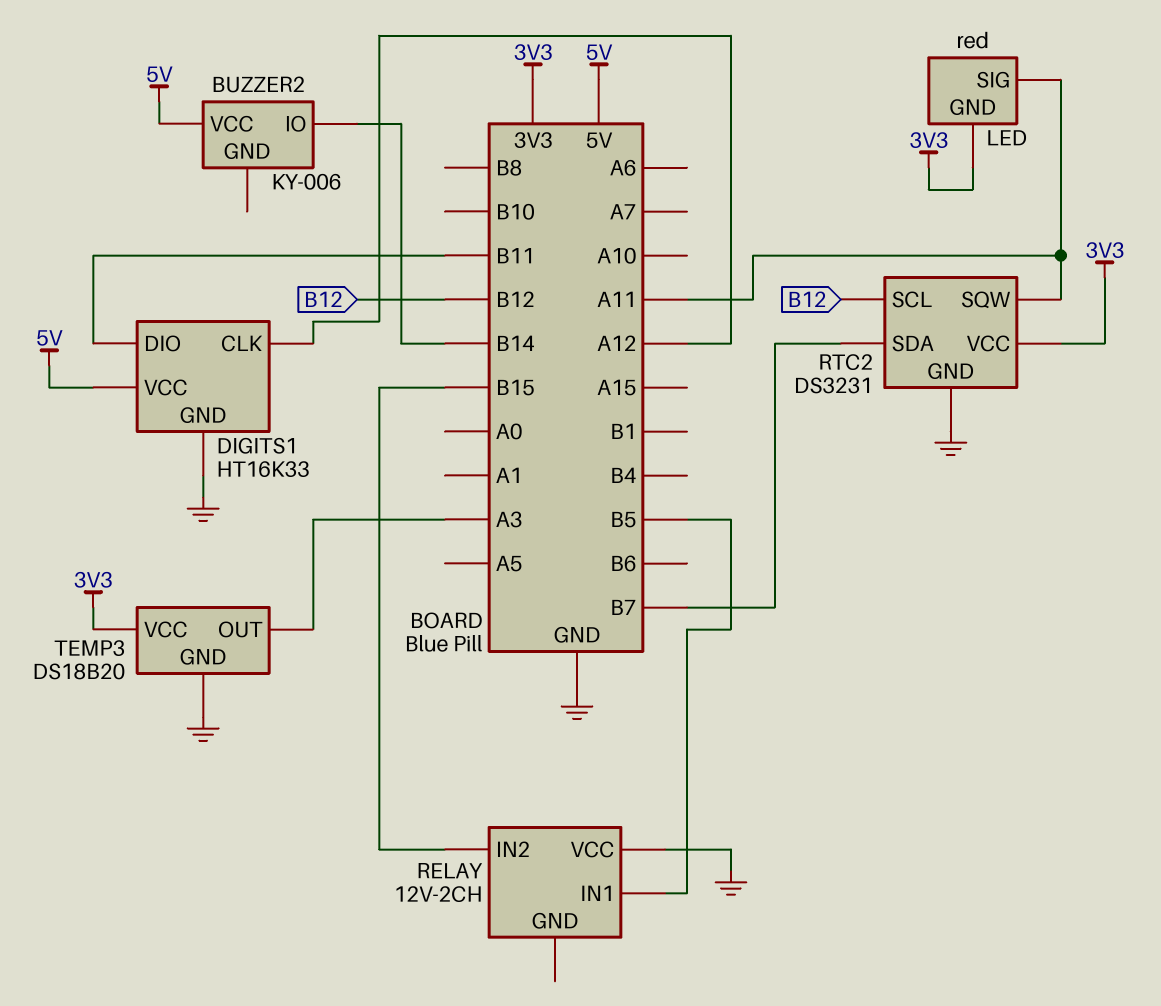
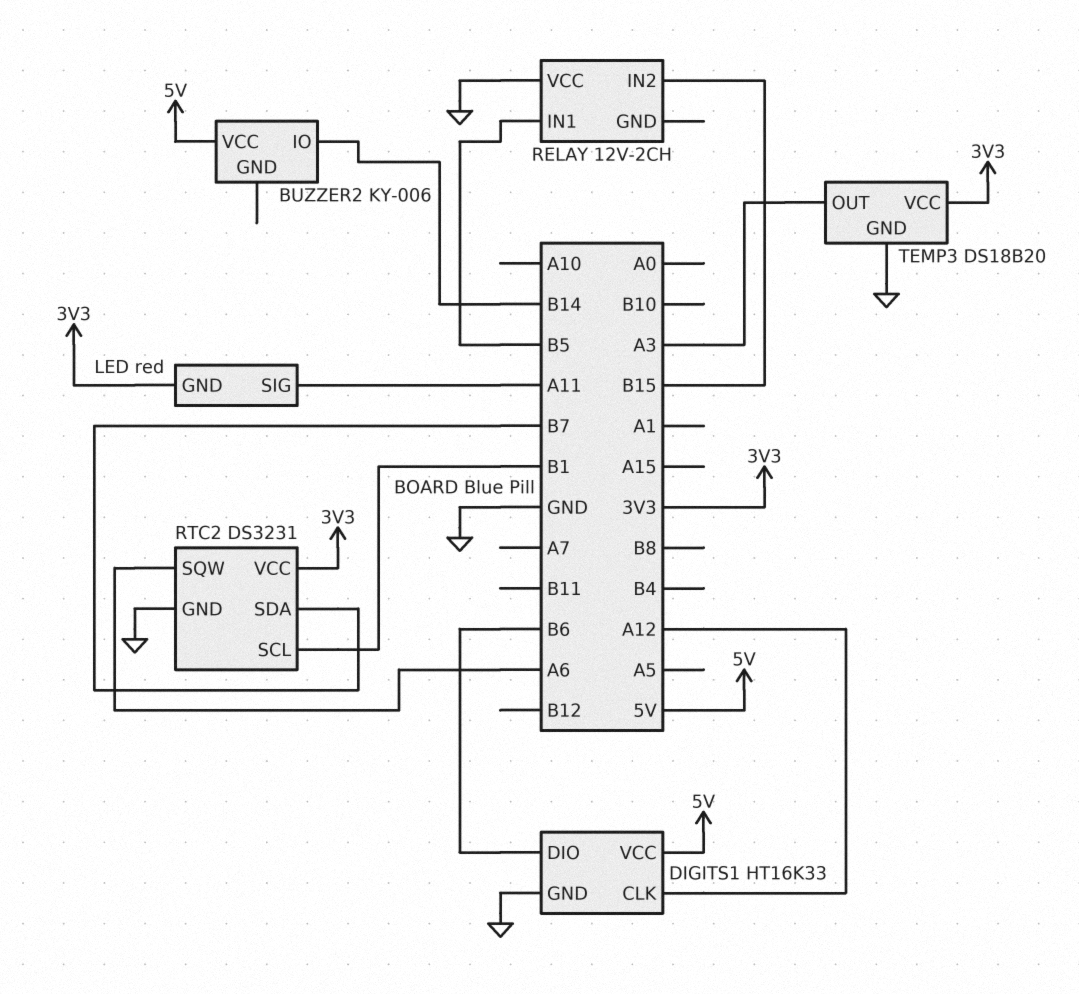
DIGITS1 pin DIO: B11 -> B6
RTC2 pin SCL: B12 -> B1
RTC2 pin SQW: A11 -> A6

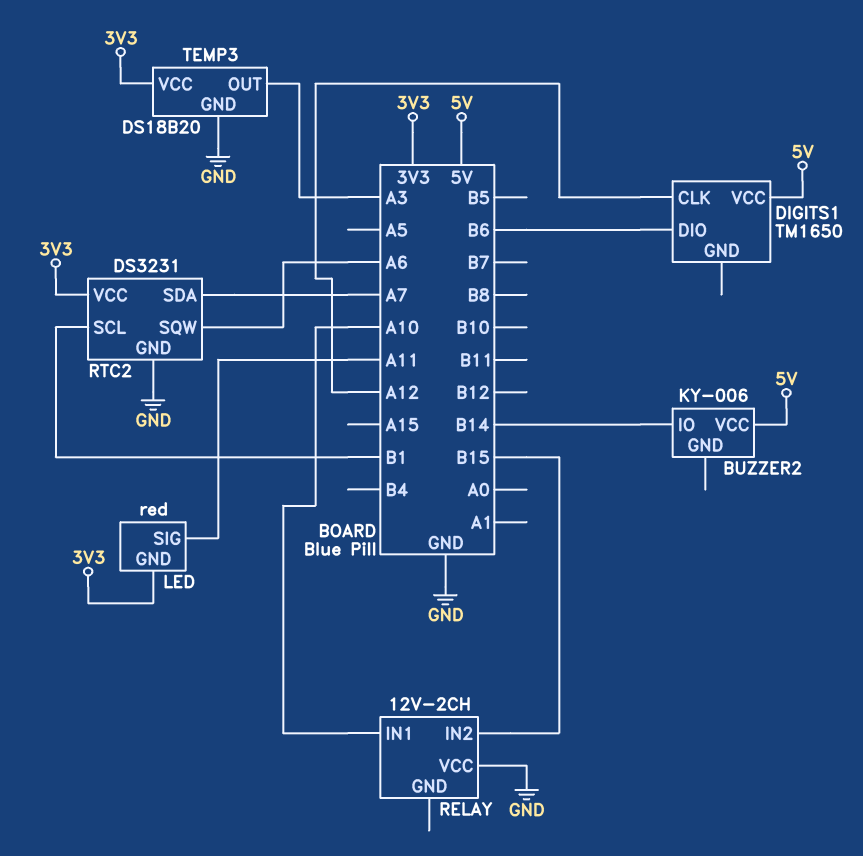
DIGITS1: HT16K33 -> TM1650
DIGITS1 pin GND: GND -> none
RELAY pin IN1: B5 -> A10
RTC2 pin SDA: B7 -> A7

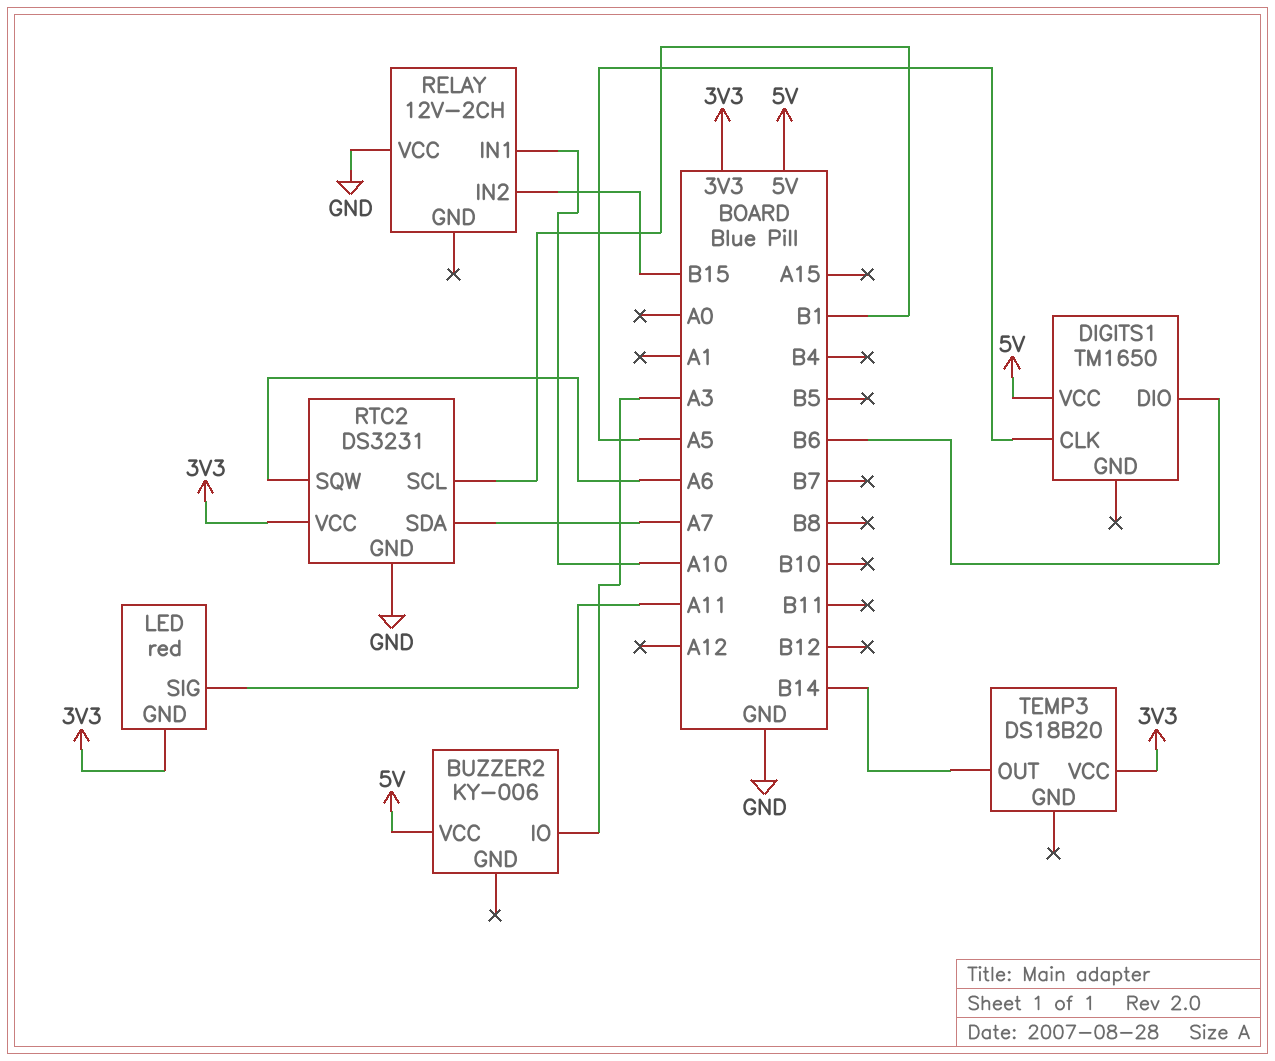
BUZZER2 pin IO: B14 -> A3
DIGITS1 pin CLK: A12 -> A5
TEMP3 pin GND: GND -> none
TEMP3 pin OUT: A3 -> B14

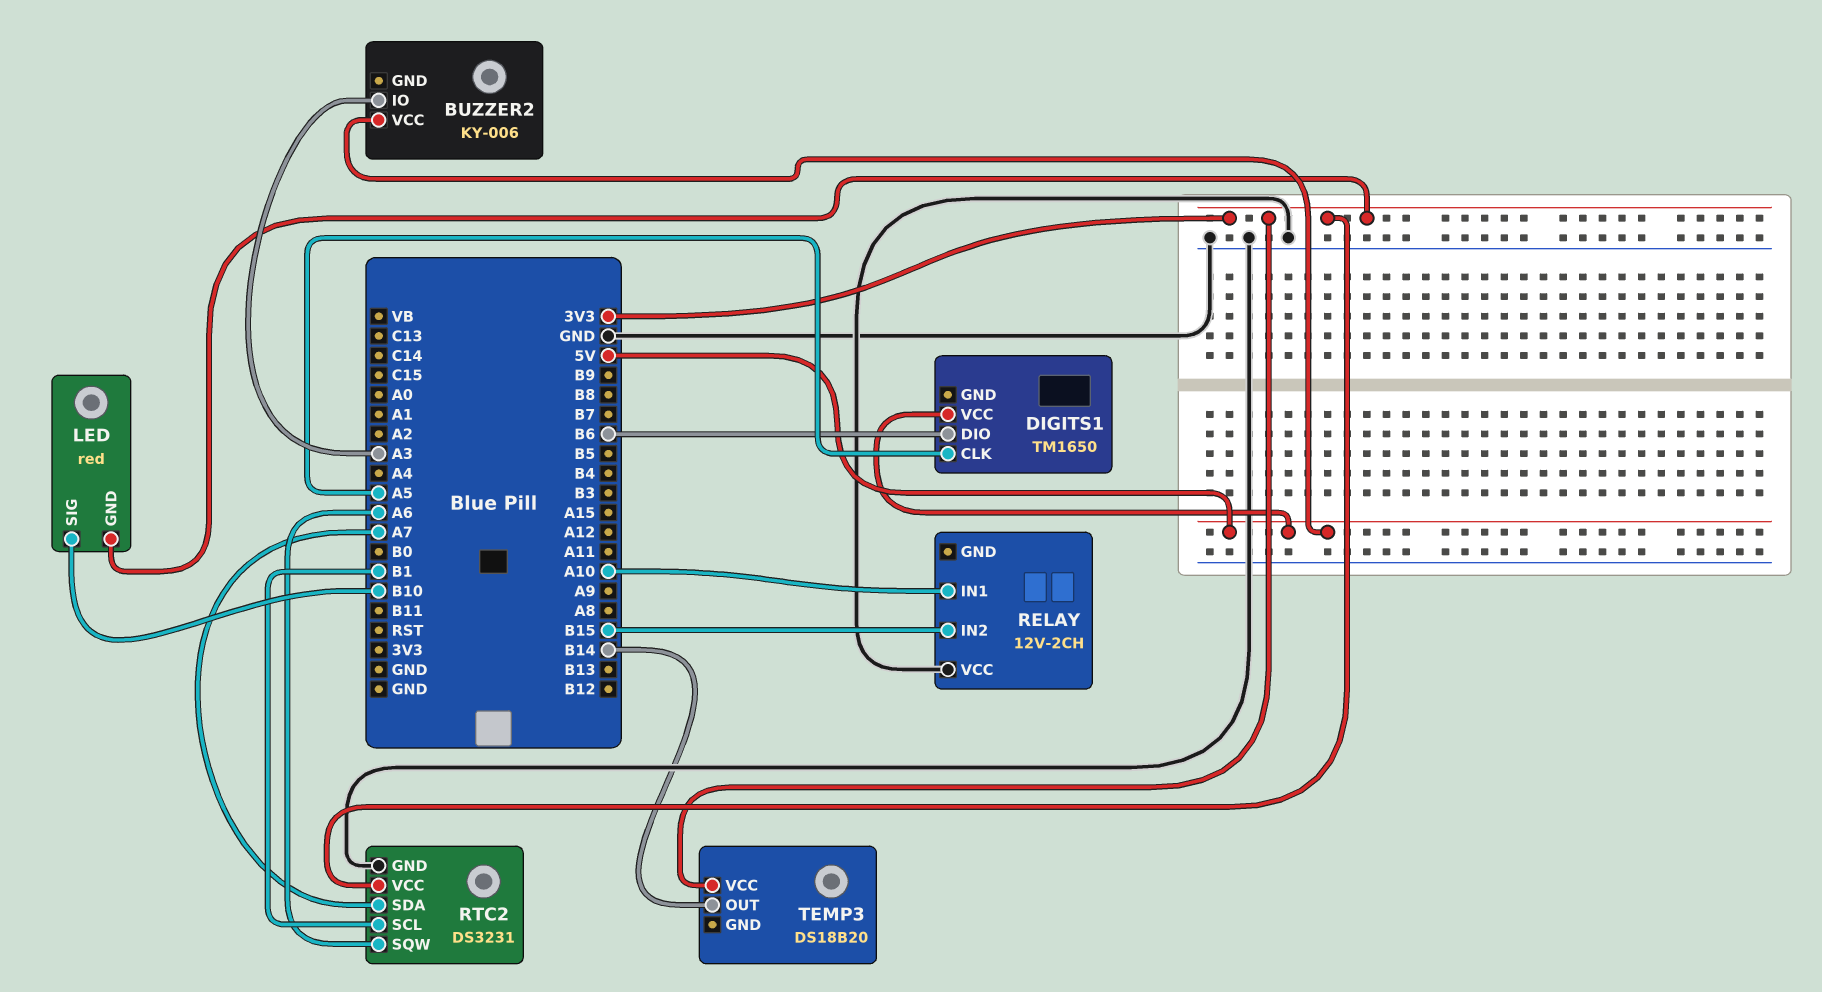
LED pin SIG: A11 -> B10

